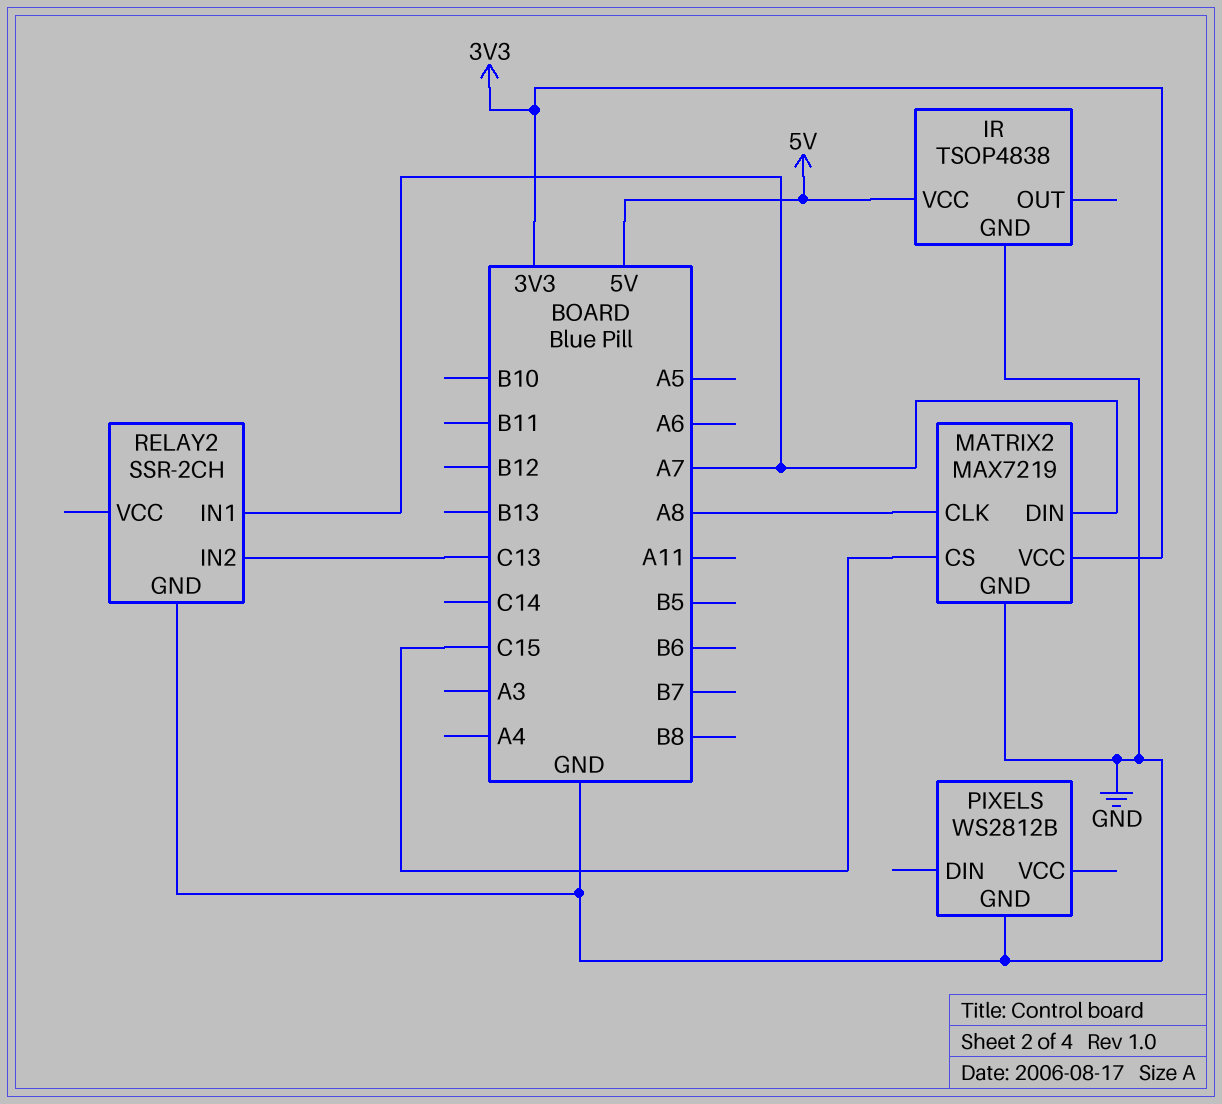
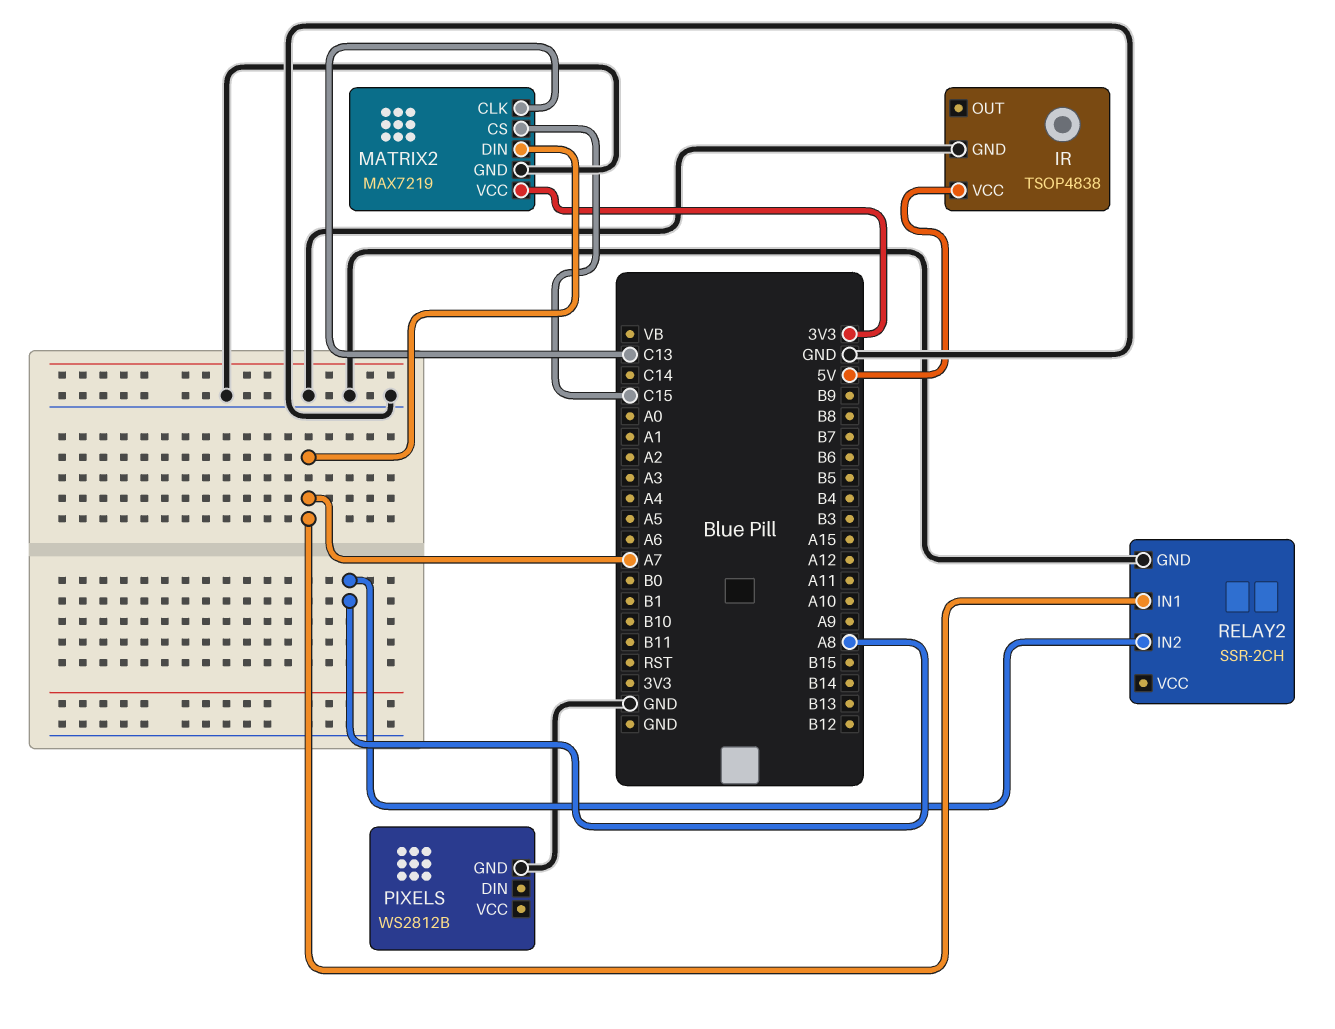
MATRIX2 pin CLK: A8 -> C13
RELAY2 pin IN2: C13 -> A8

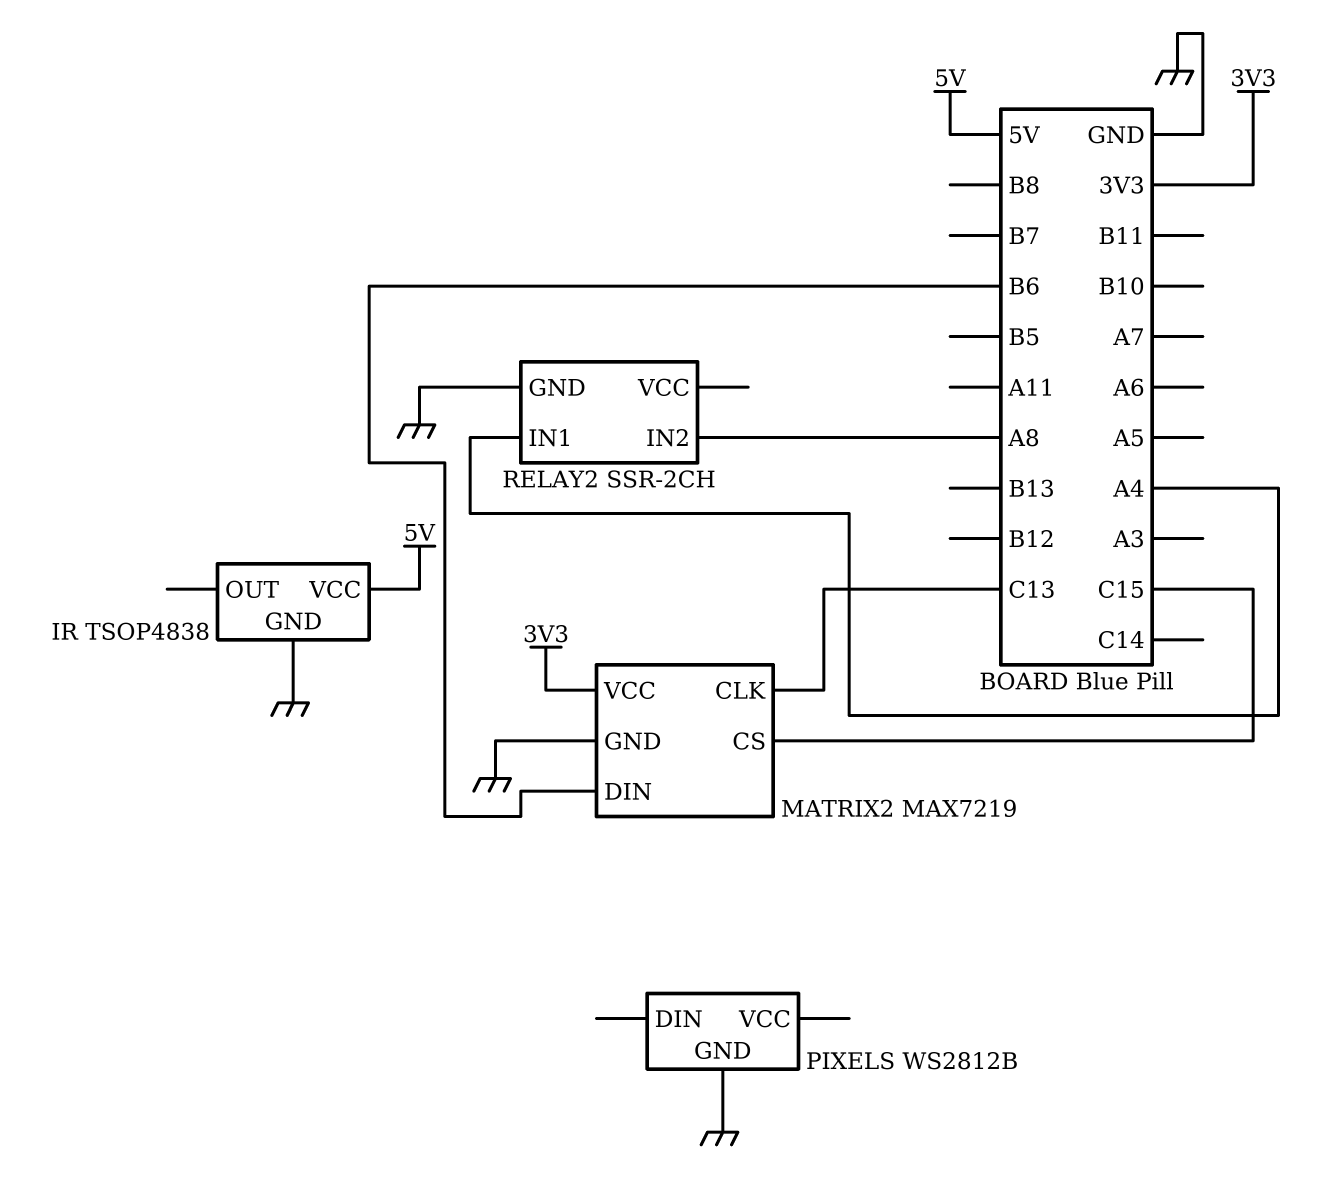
MATRIX2 pin DIN: A7 -> B6
RELAY2 pin IN1: A7 -> A4

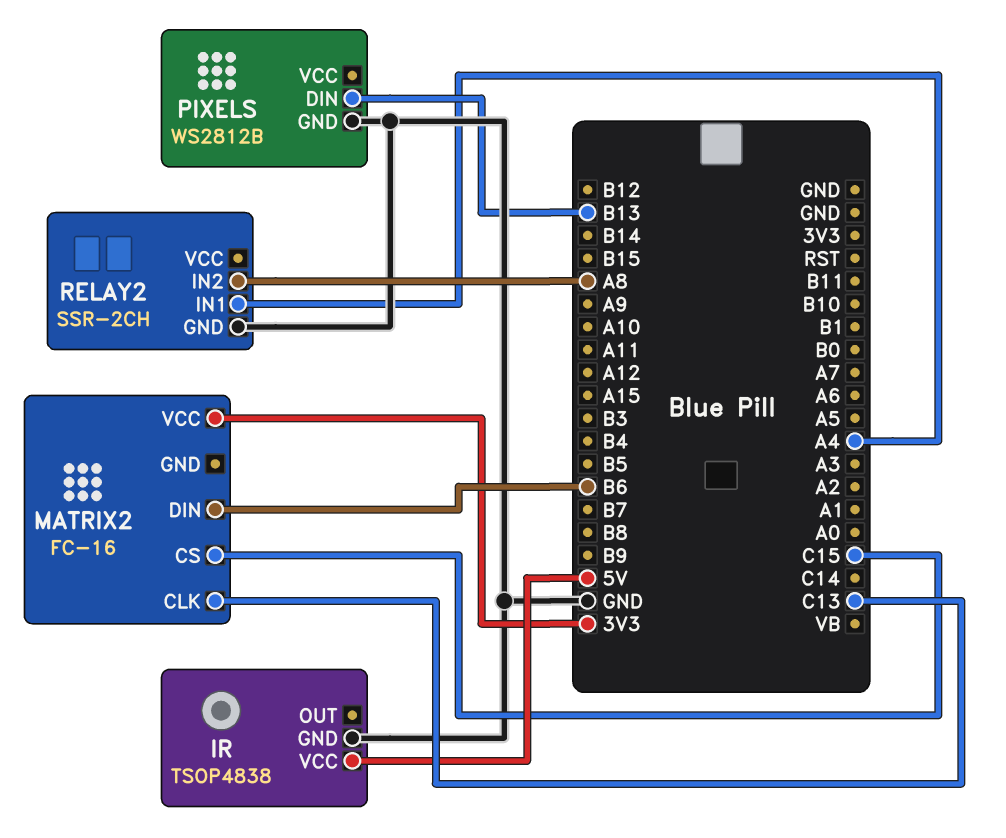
MATRIX2: MAX7219 -> FC-16
MATRIX2 pin GND: GND -> none
PIXELS pin DIN: none -> B13

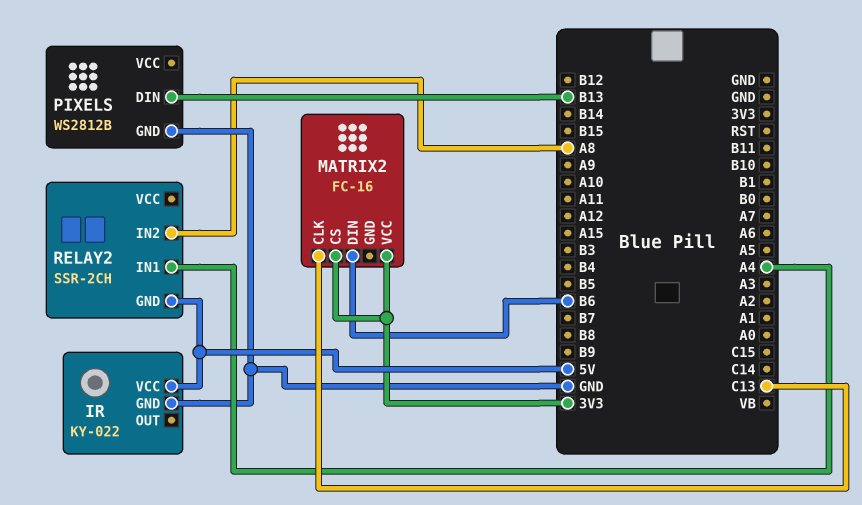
IR: TSOP4838 -> KY-022
MATRIX2 pin CS: C15 -> 3V3
RELAY2 pin GND: GND -> 5V

